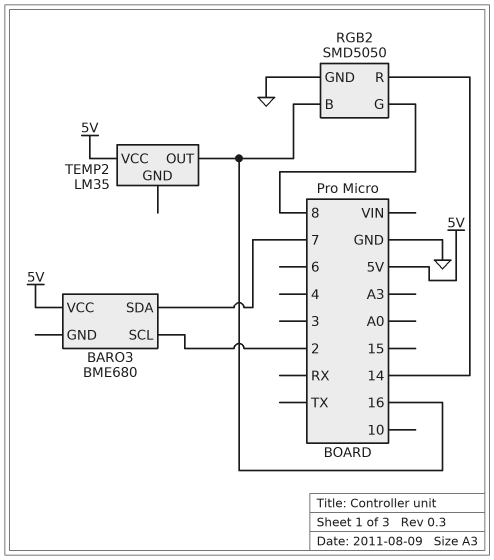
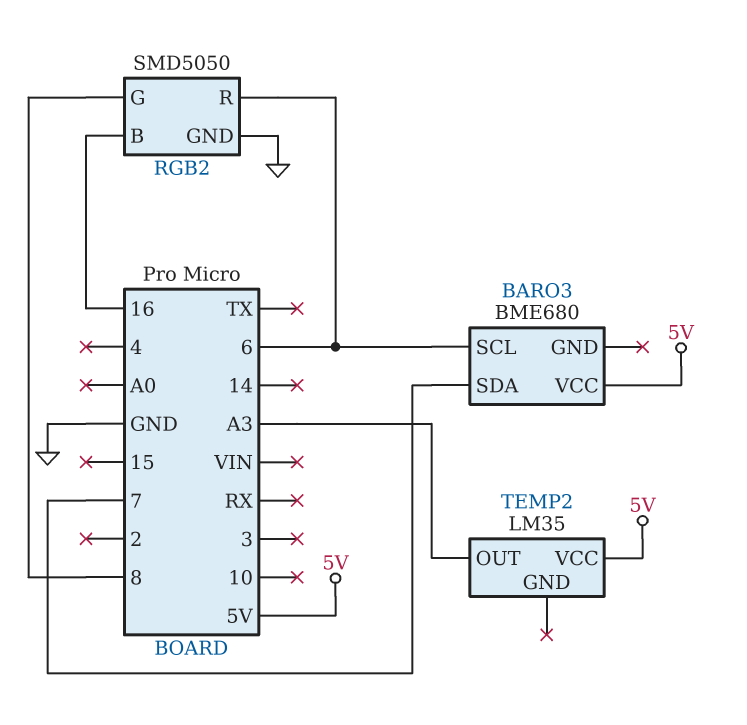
BARO3 pin SCL: 2 -> 6
RGB2 pin R: 14 -> 6
TEMP2 pin OUT: 16 -> A3

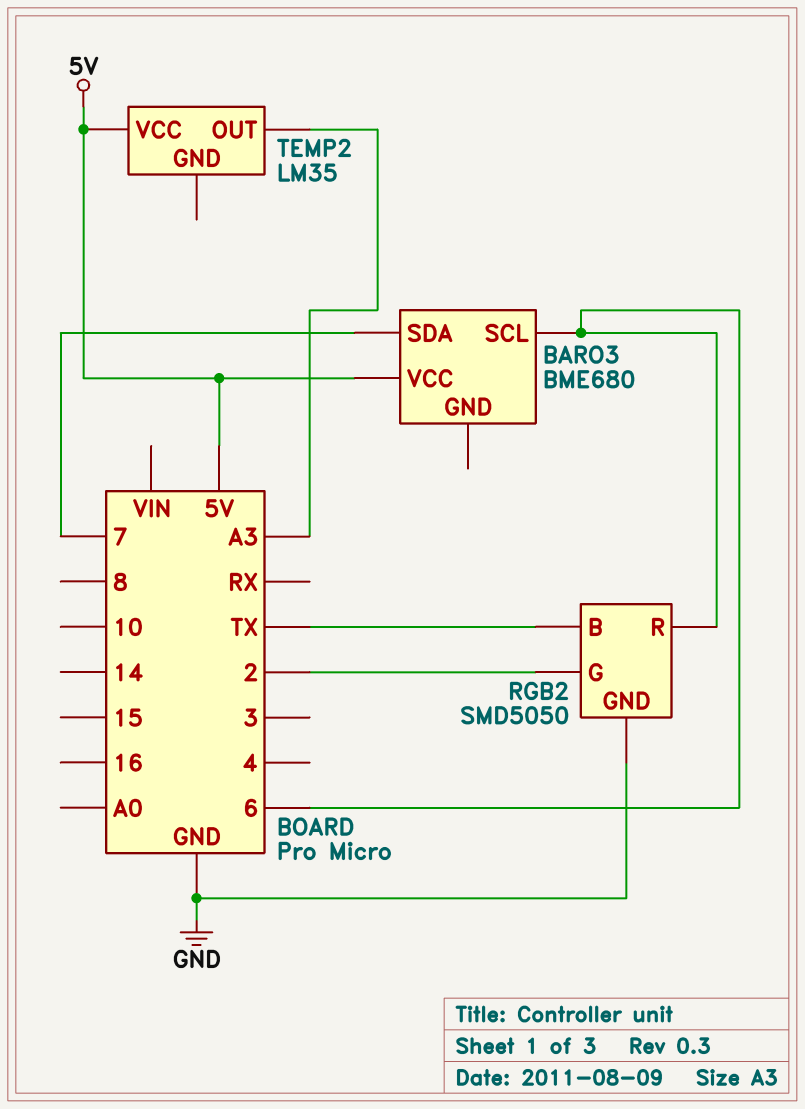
RGB2 pin B: 16 -> TX
RGB2 pin G: 8 -> 2

